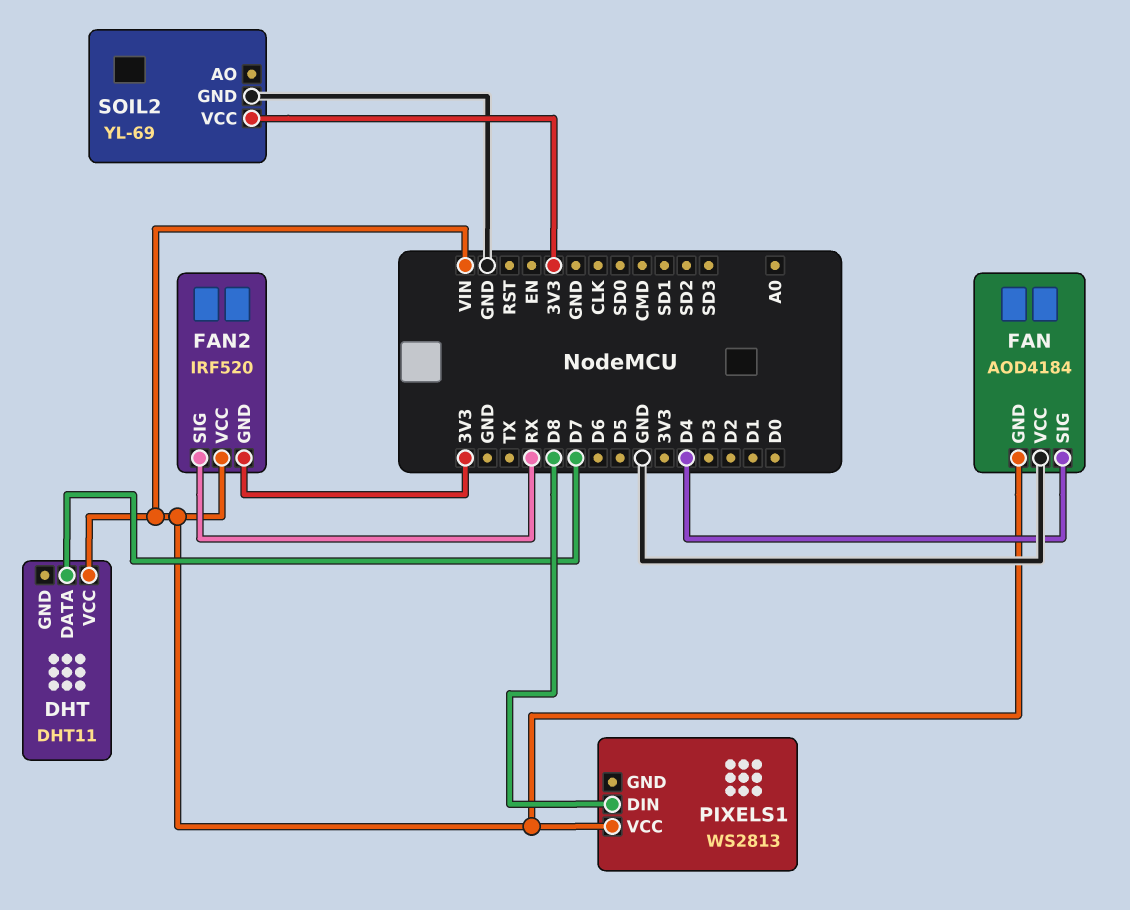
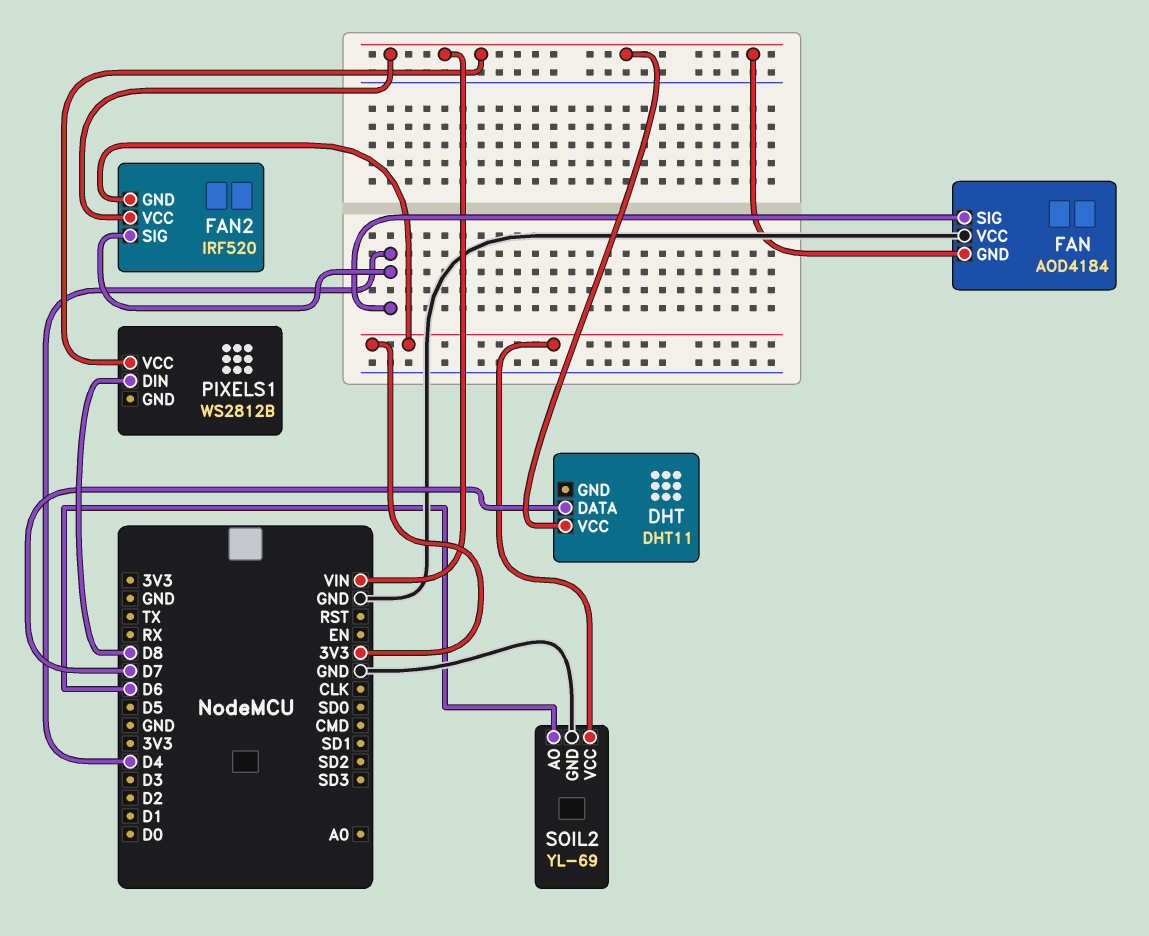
FAN2 pin SIG: RX -> D4
PIXELS1: WS2813 -> WS2812B
SOIL2 pin AO: none -> D6

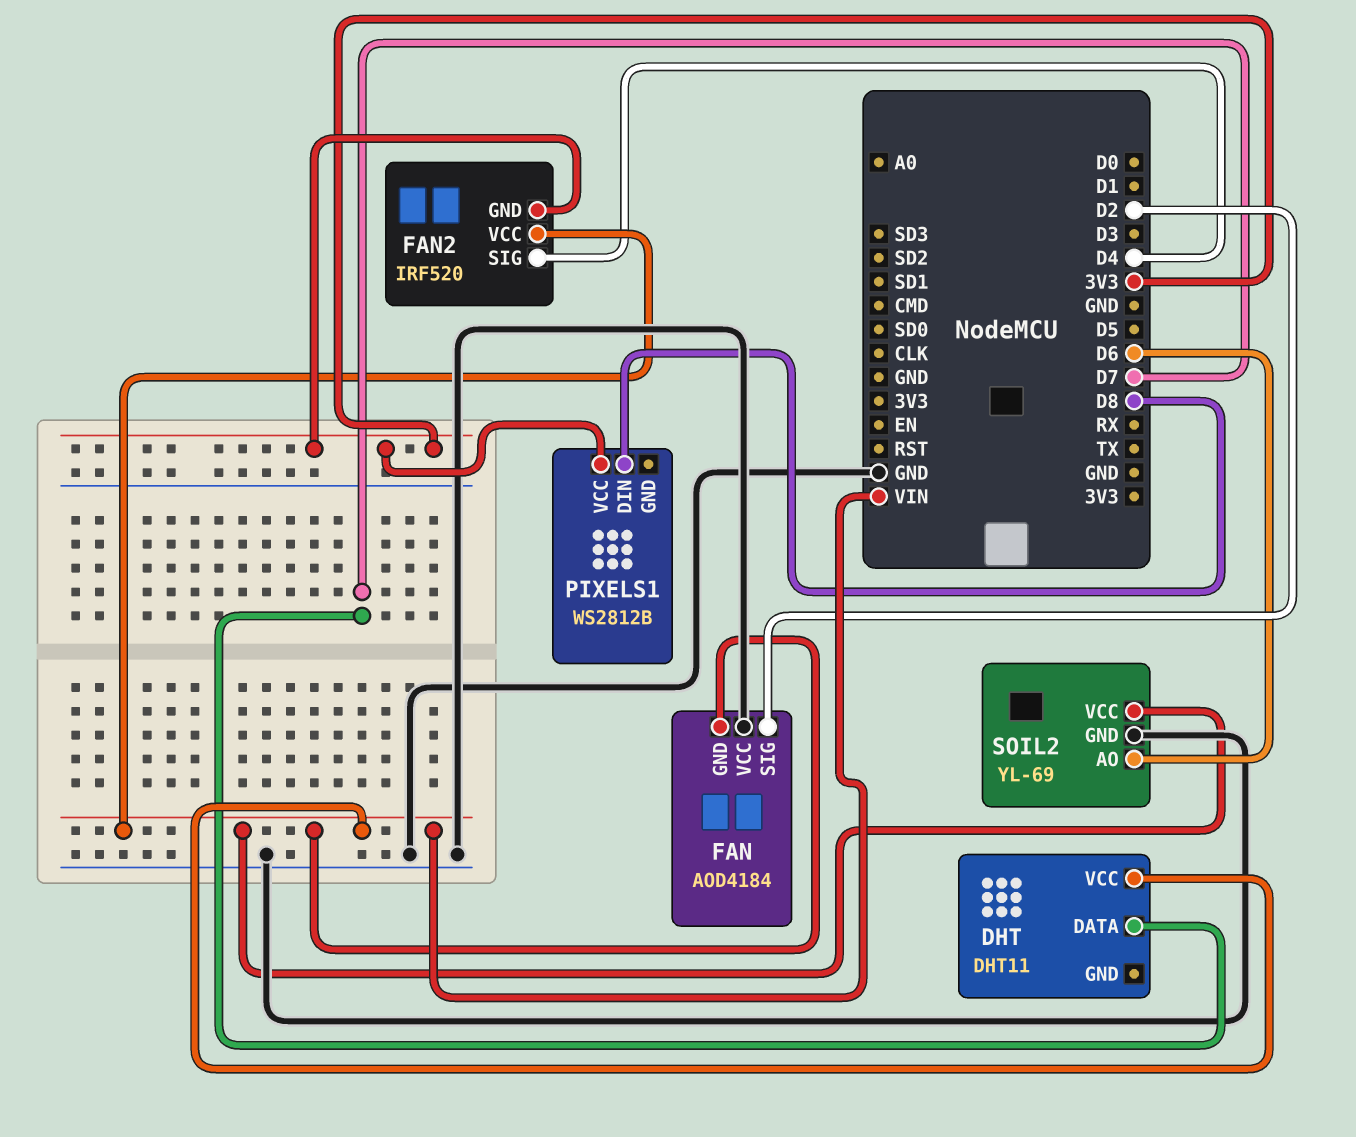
FAN pin SIG: D4 -> D2
PIXELS1 pin VCC: VIN -> 3V3
SOIL2 pin VCC: 3V3 -> VIN

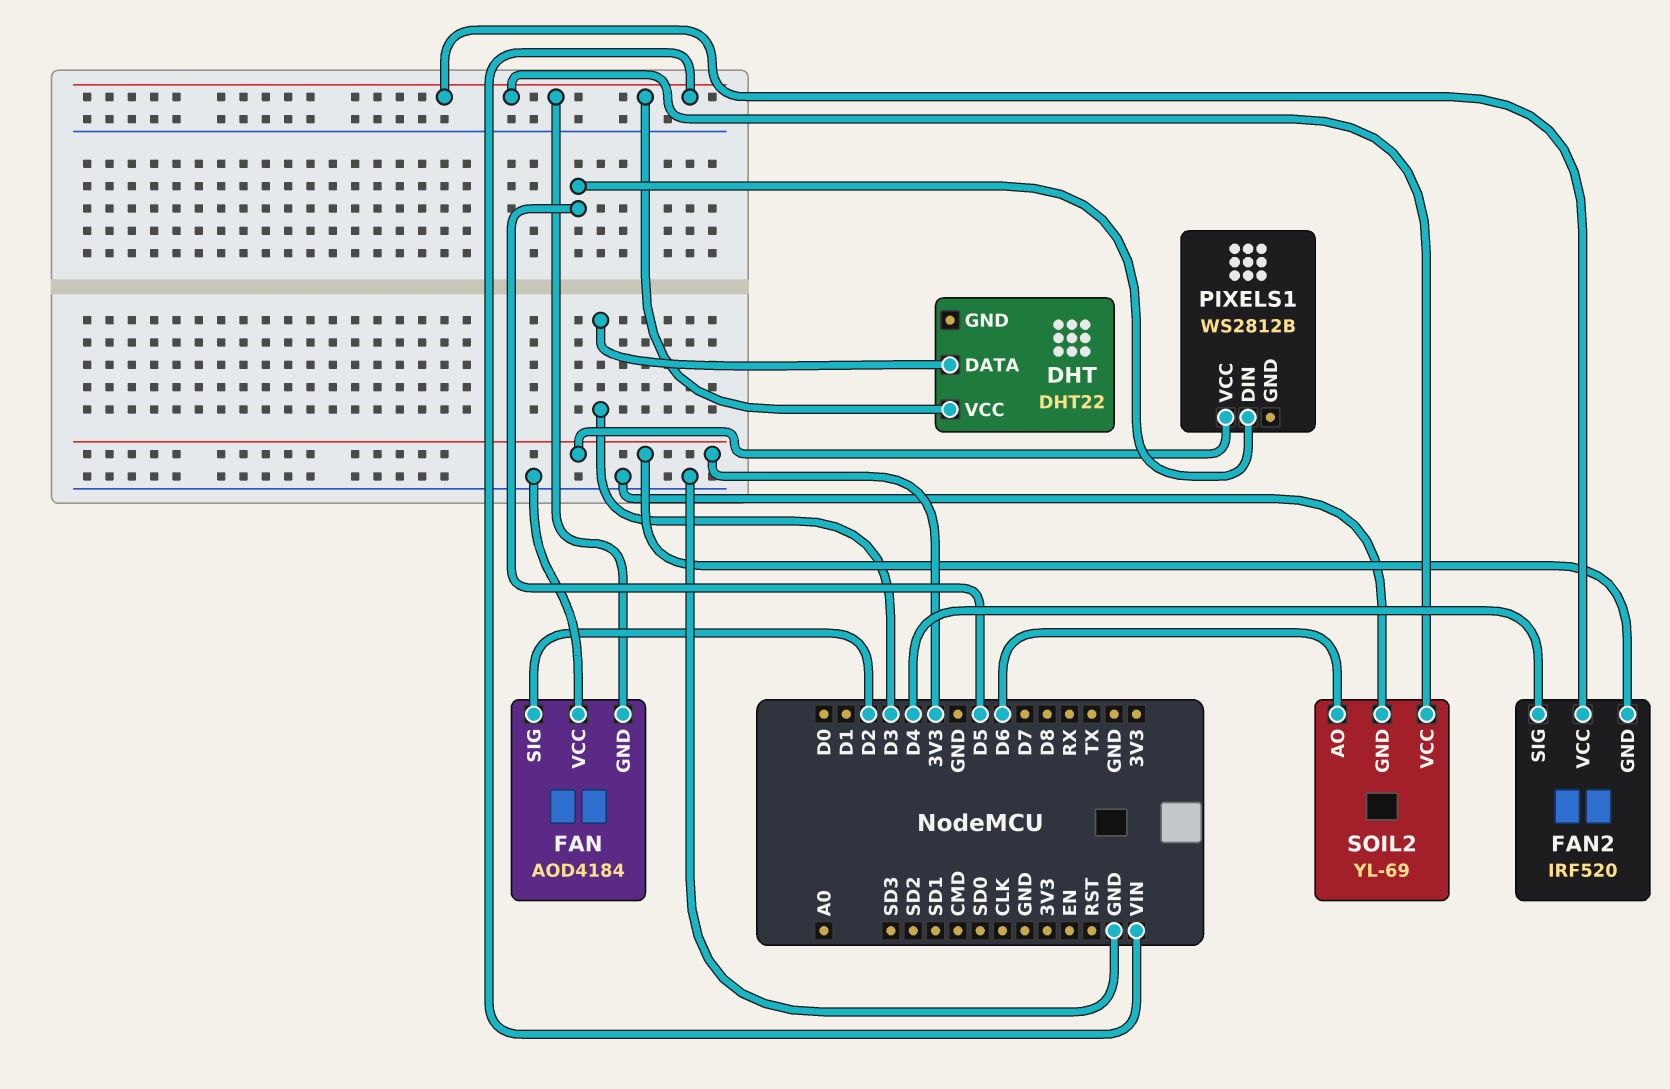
DHT: DHT11 -> DHT22
DHT pin DATA: D7 -> D3
PIXELS1 pin DIN: D8 -> D5

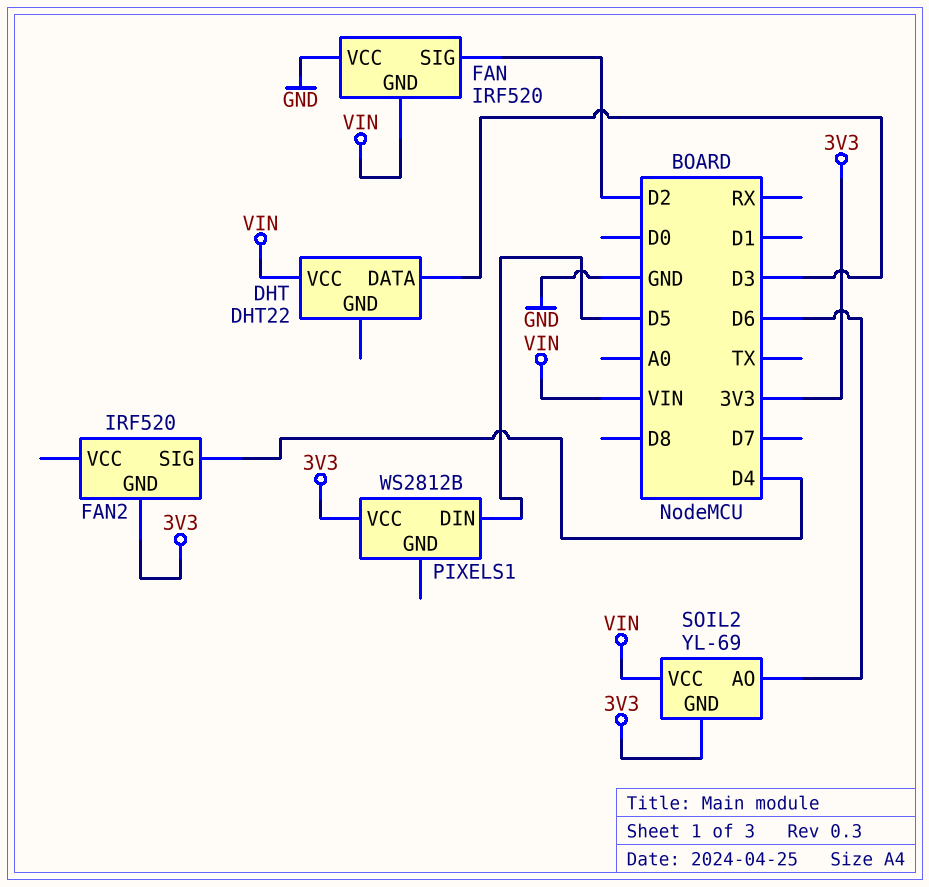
FAN: AOD4184 -> IRF520
FAN2 pin VCC: VIN -> none
SOIL2 pin GND: GND -> 3V3

